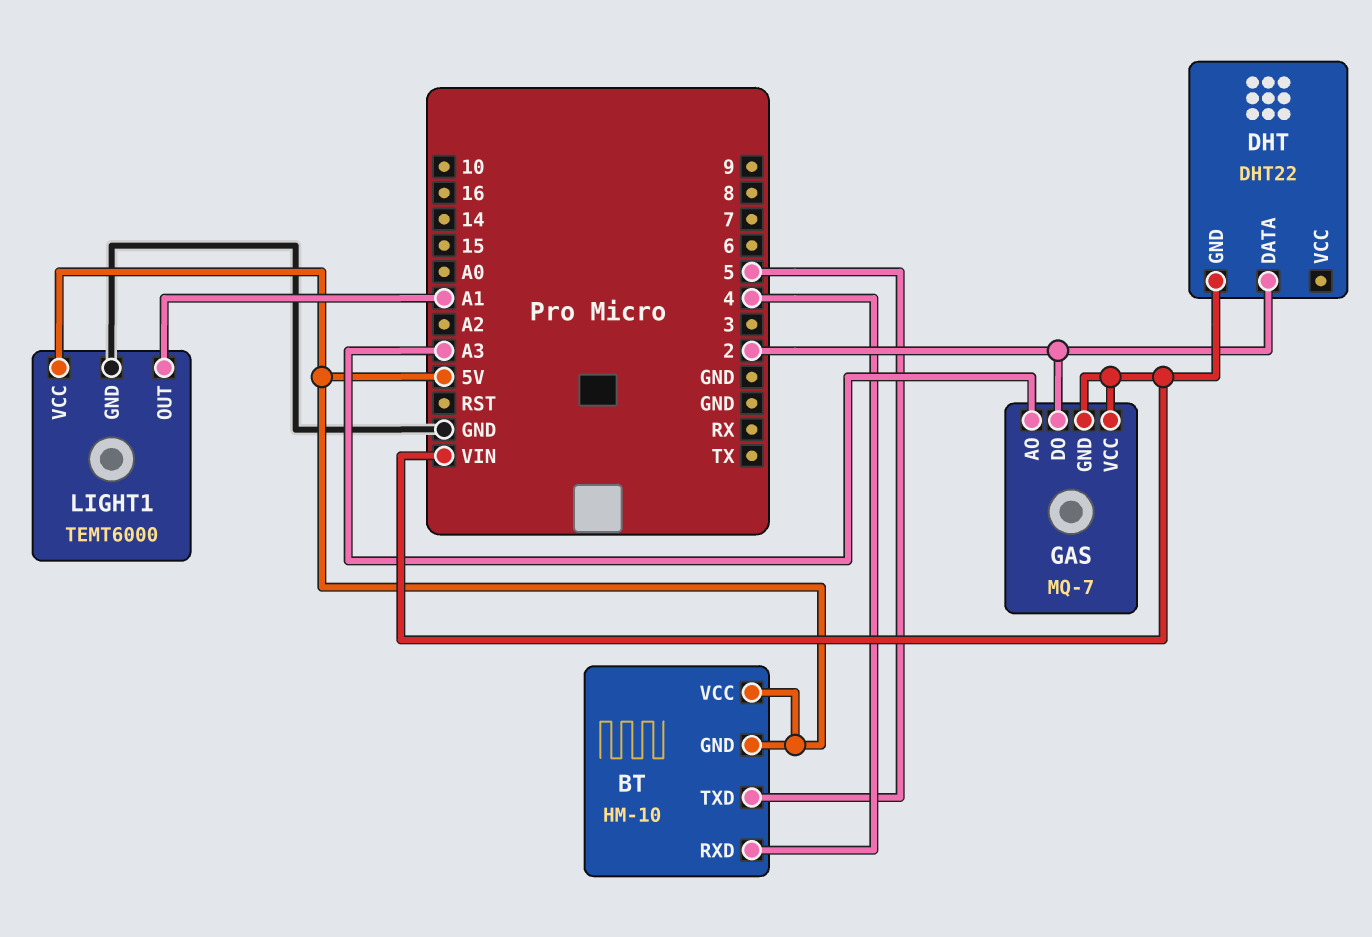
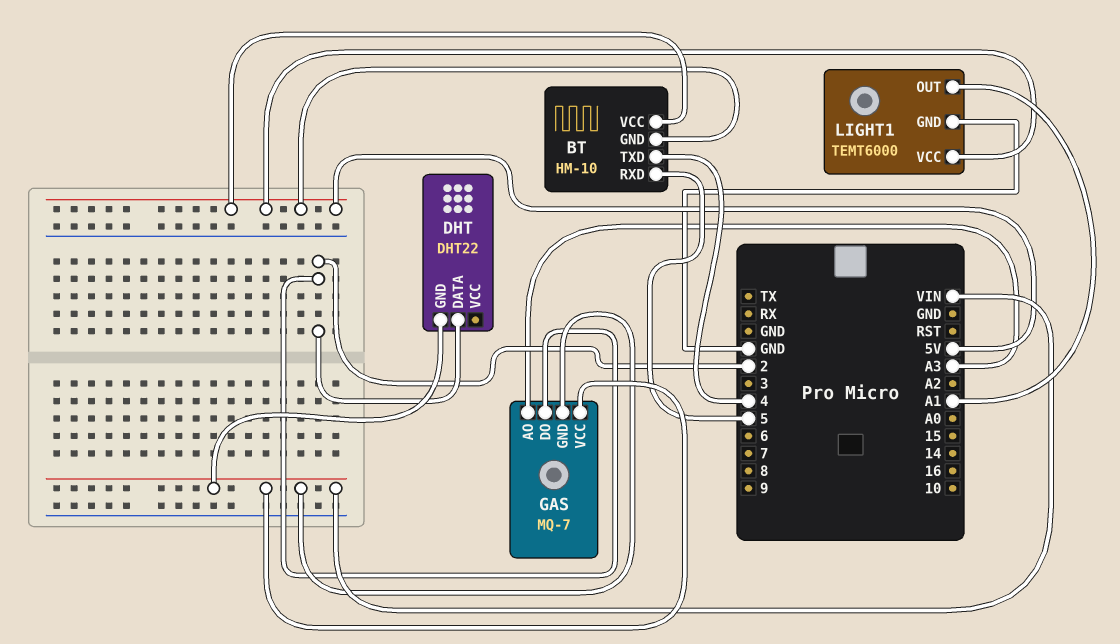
BT pin RXD: 4 -> 5
BT pin TXD: 5 -> 4

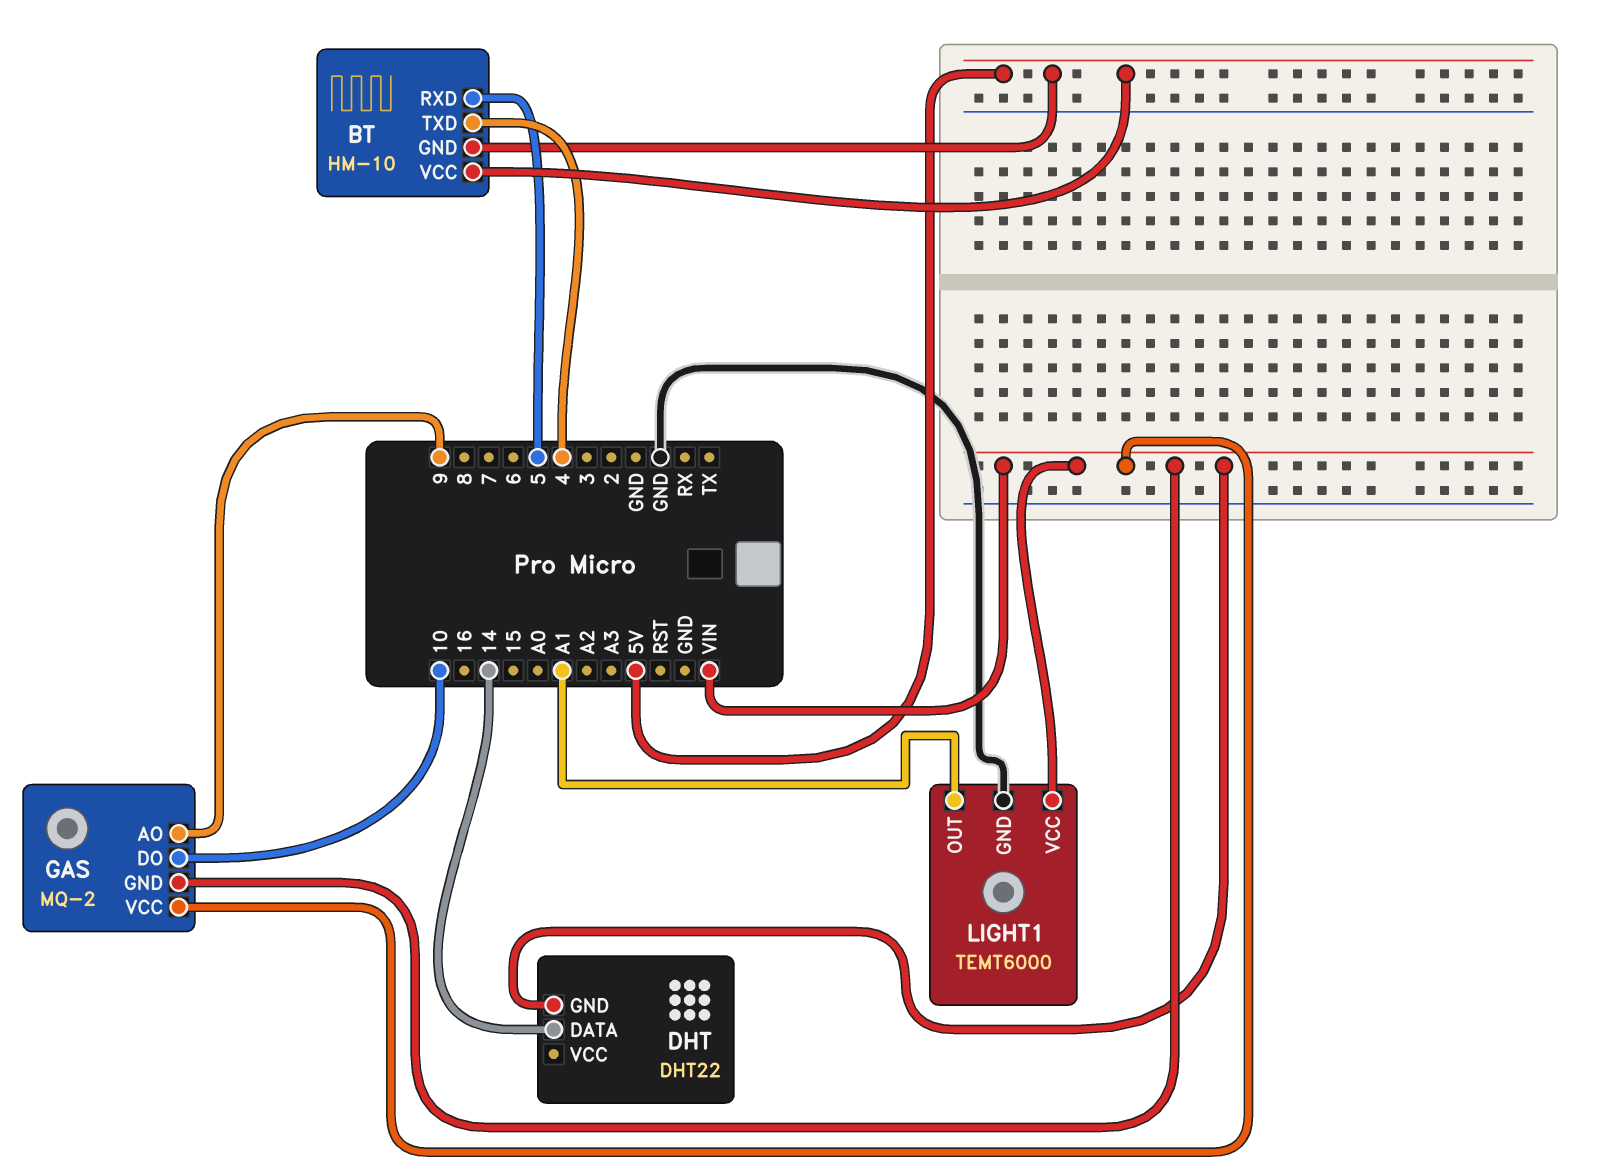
DHT pin DATA: 2 -> 14
GAS: MQ-7 -> MQ-2
GAS pin AO: A3 -> 9
GAS pin DO: 2 -> 10
LIGHT1 pin VCC: 5V -> VIN

